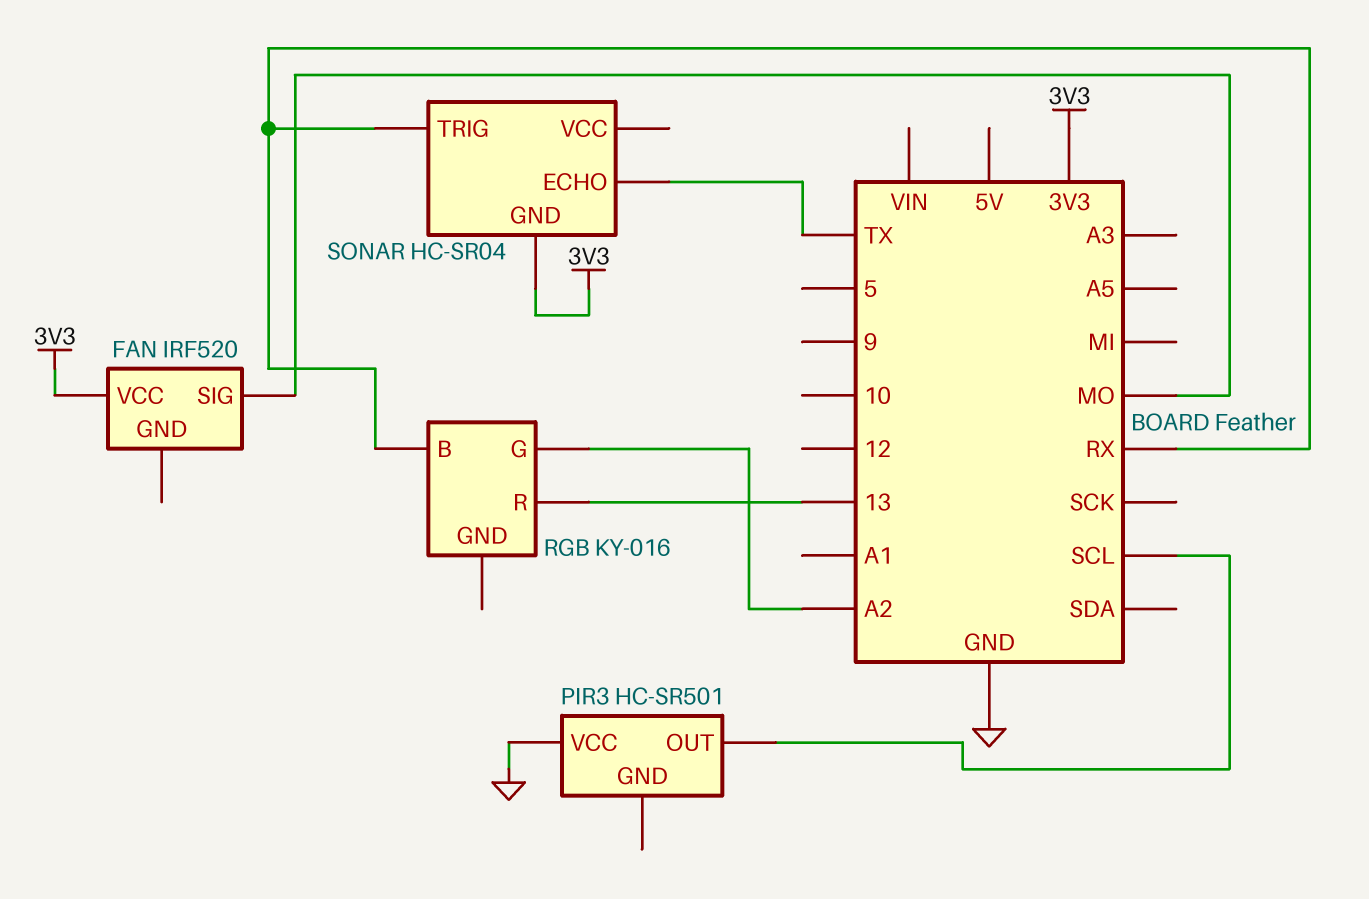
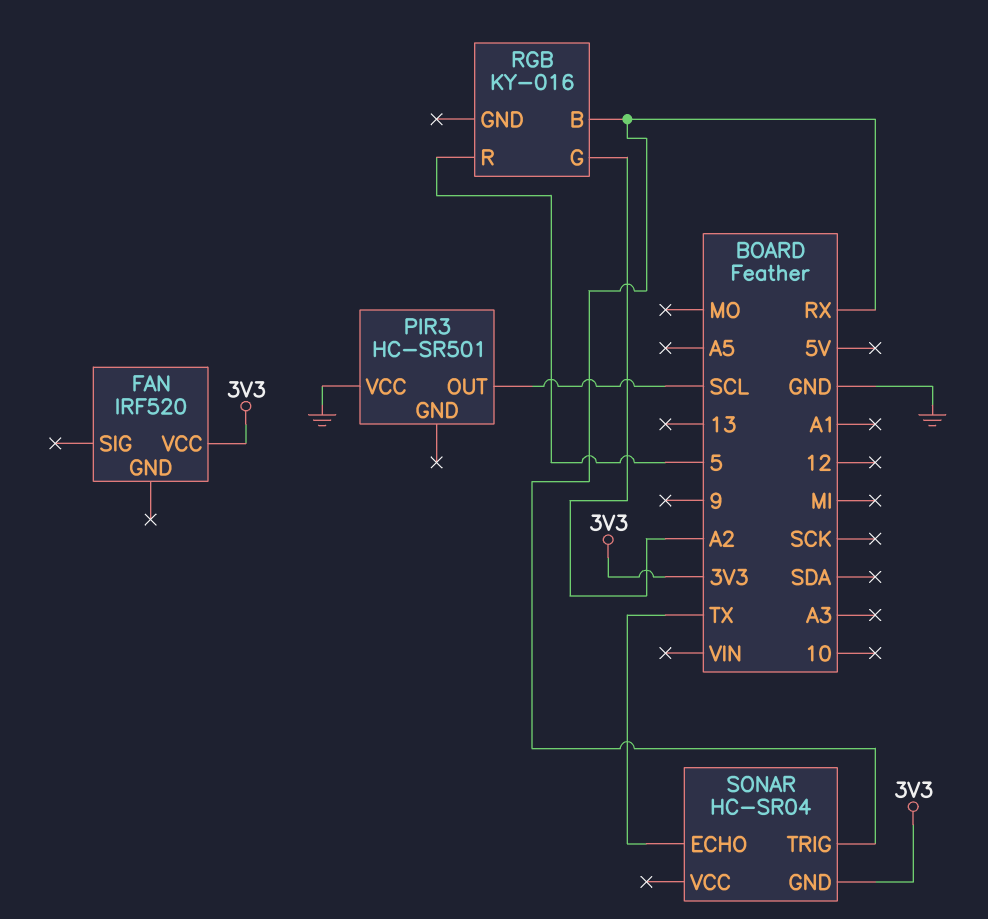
FAN pin SIG: MO -> none
RGB pin R: 13 -> 5

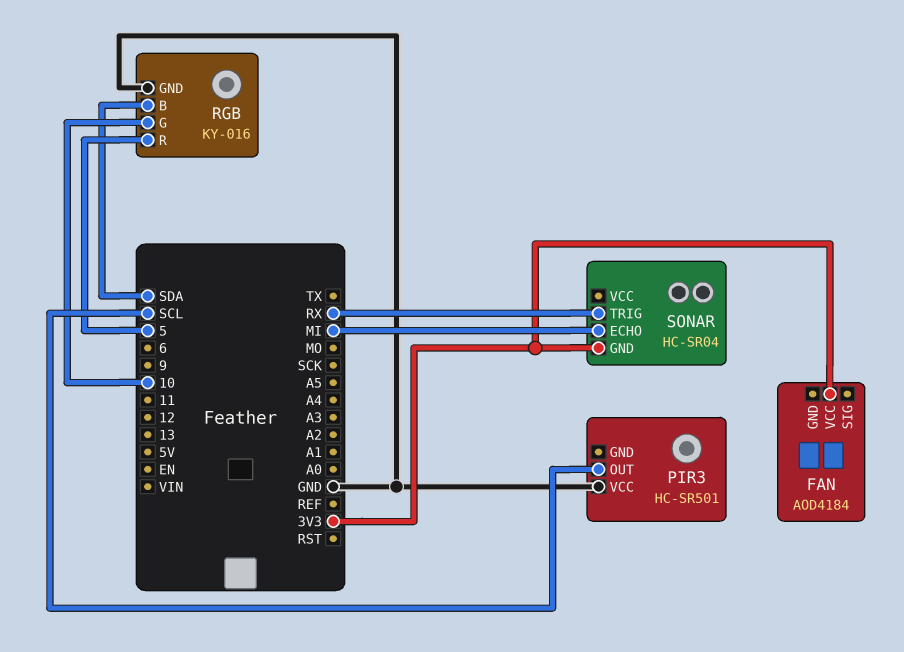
FAN: IRF520 -> AOD4184
RGB pin B: RX -> SDA
RGB pin G: A2 -> 10
RGB pin GND: none -> GND
SONAR pin ECHO: TX -> MI

